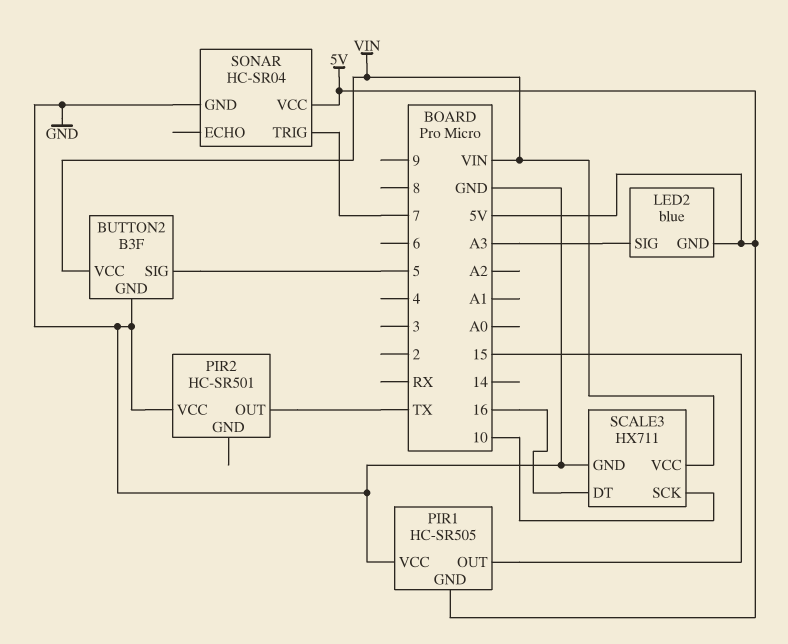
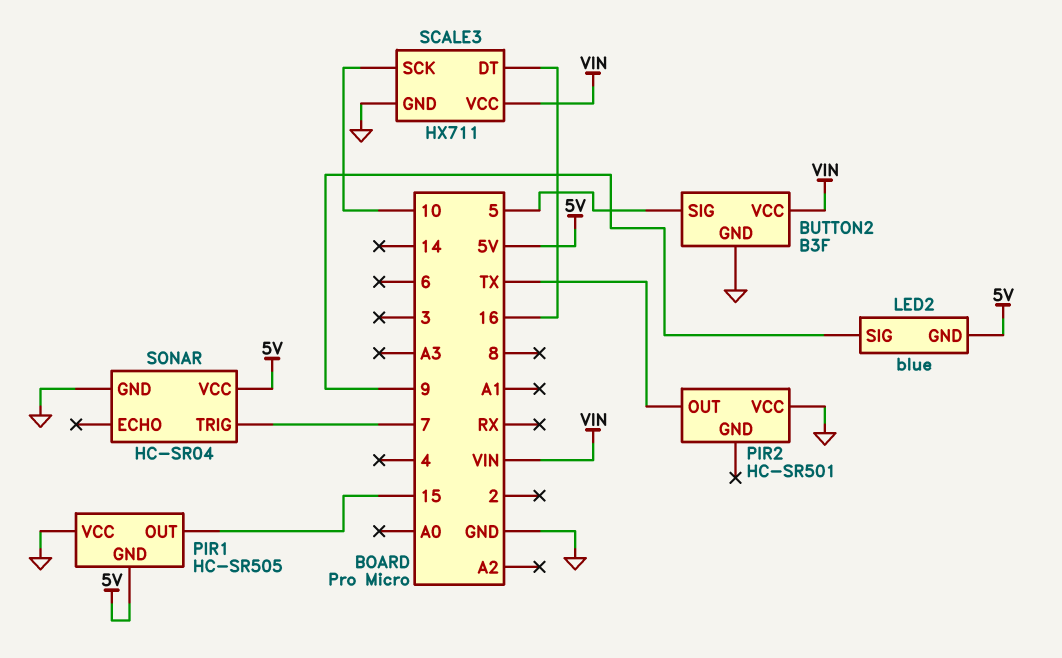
LED2 pin SIG: A3 -> 9

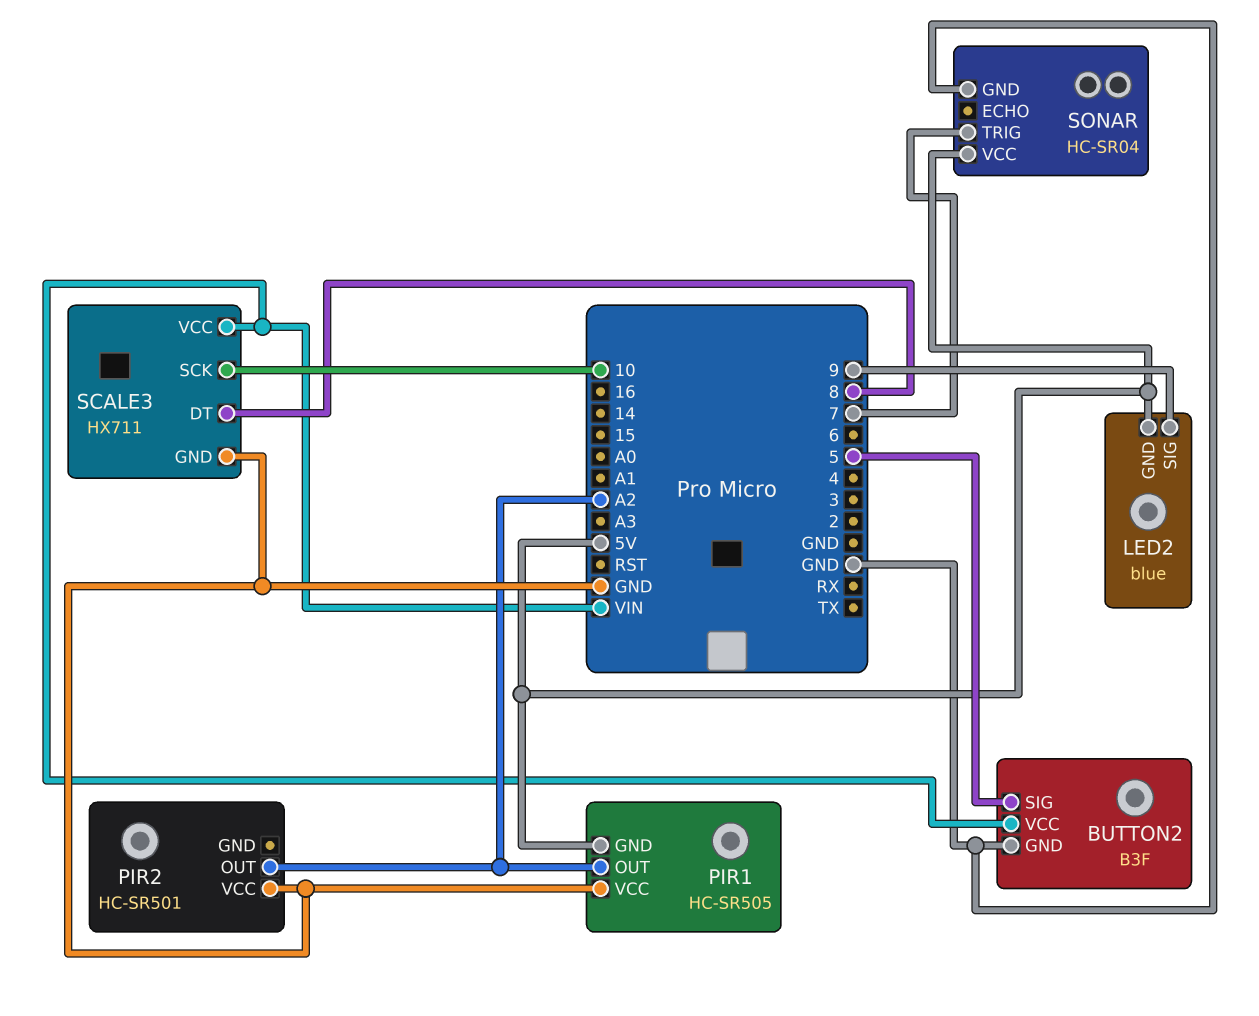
PIR1 pin OUT: 15 -> A2
PIR2 pin OUT: TX -> A2
SCALE3 pin DT: 16 -> 8

